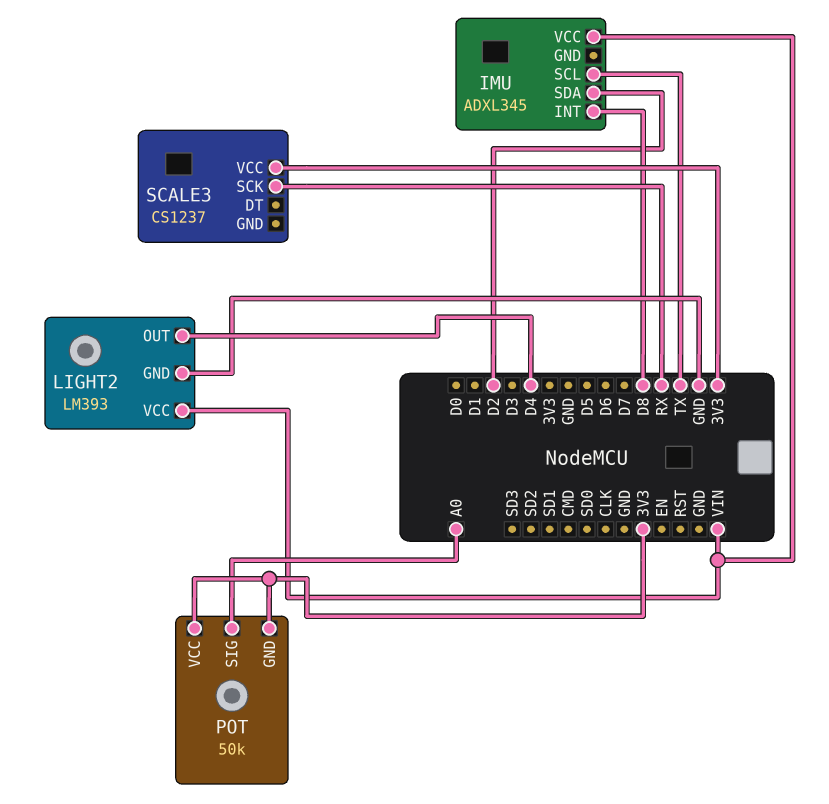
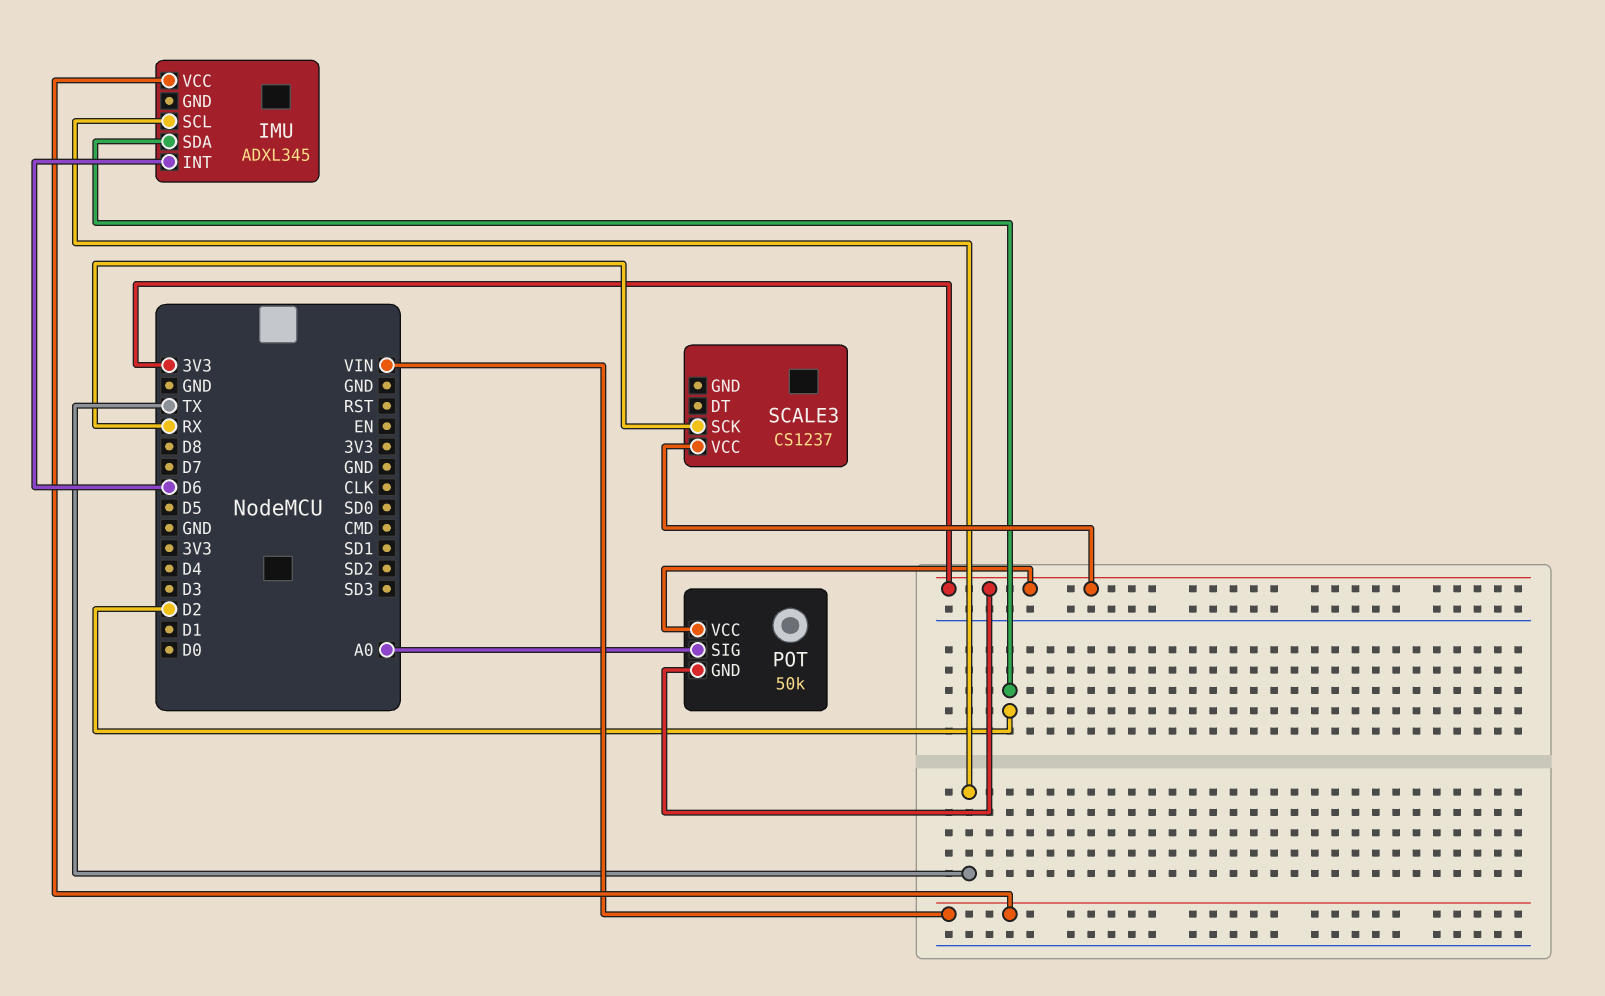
IMU pin INT: D8 -> D6
LIGHT2: LM393 -> none
LIGHT2 pin GND: GND -> none
LIGHT2 pin OUT: D4 -> none
LIGHT2 pin VCC: VIN -> none

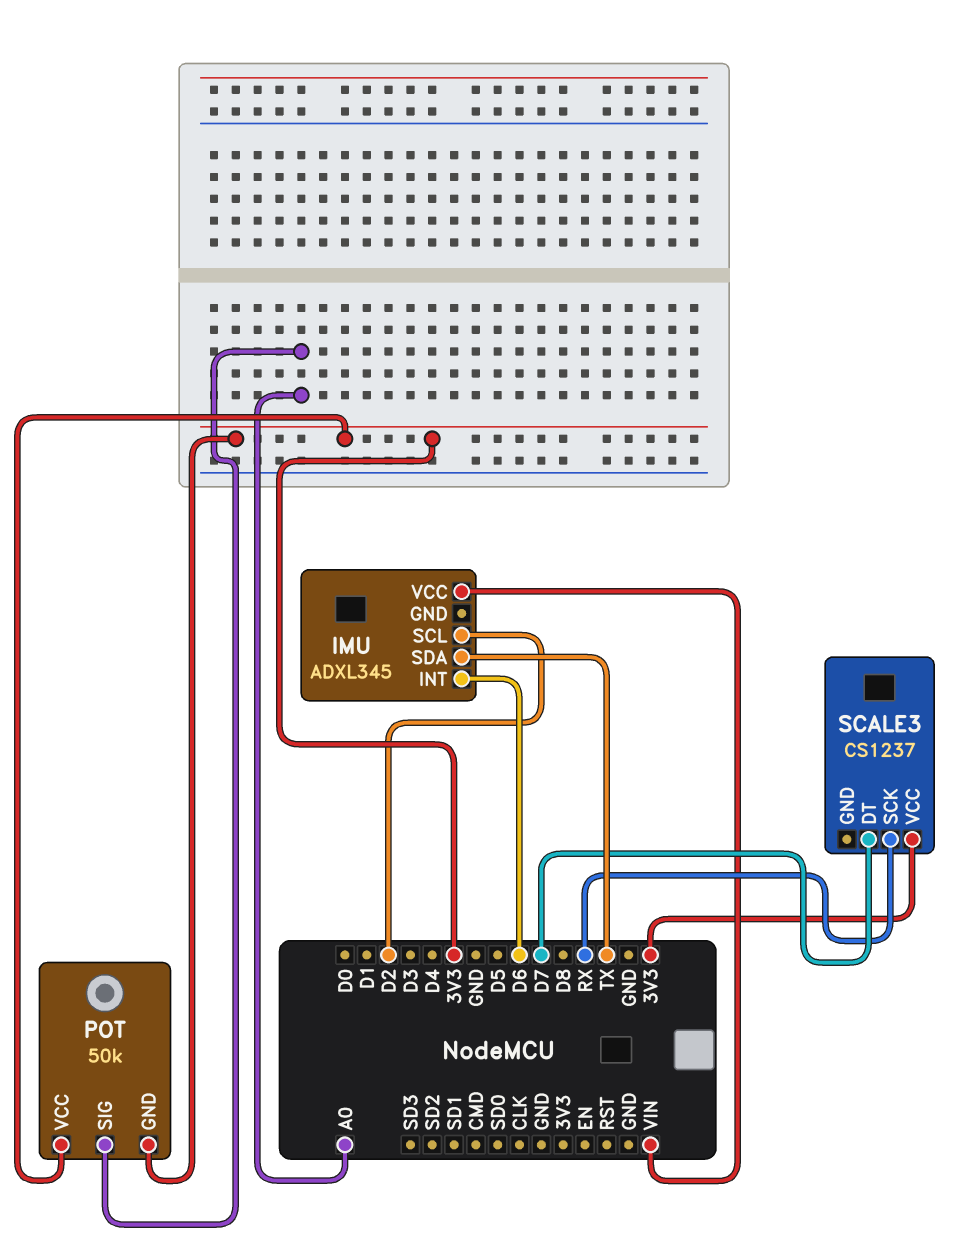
IMU pin SCL: TX -> D2
IMU pin SDA: D2 -> TX
SCALE3 pin DT: none -> D7

